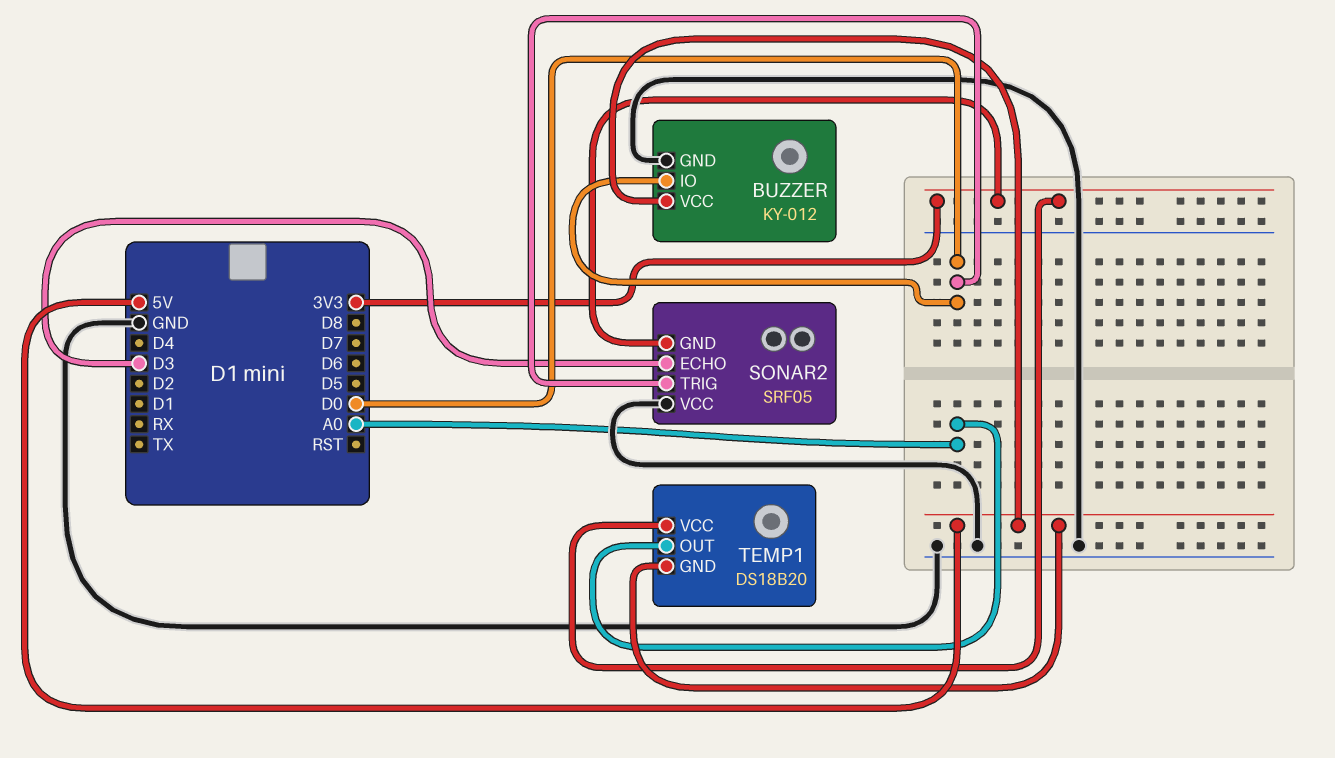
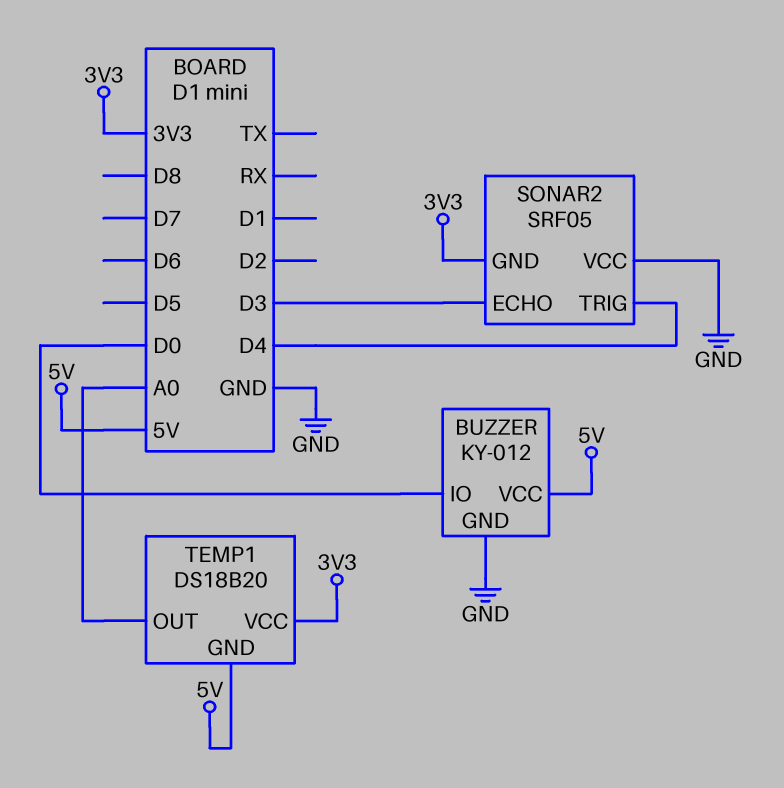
SONAR2 pin TRIG: D0 -> D4

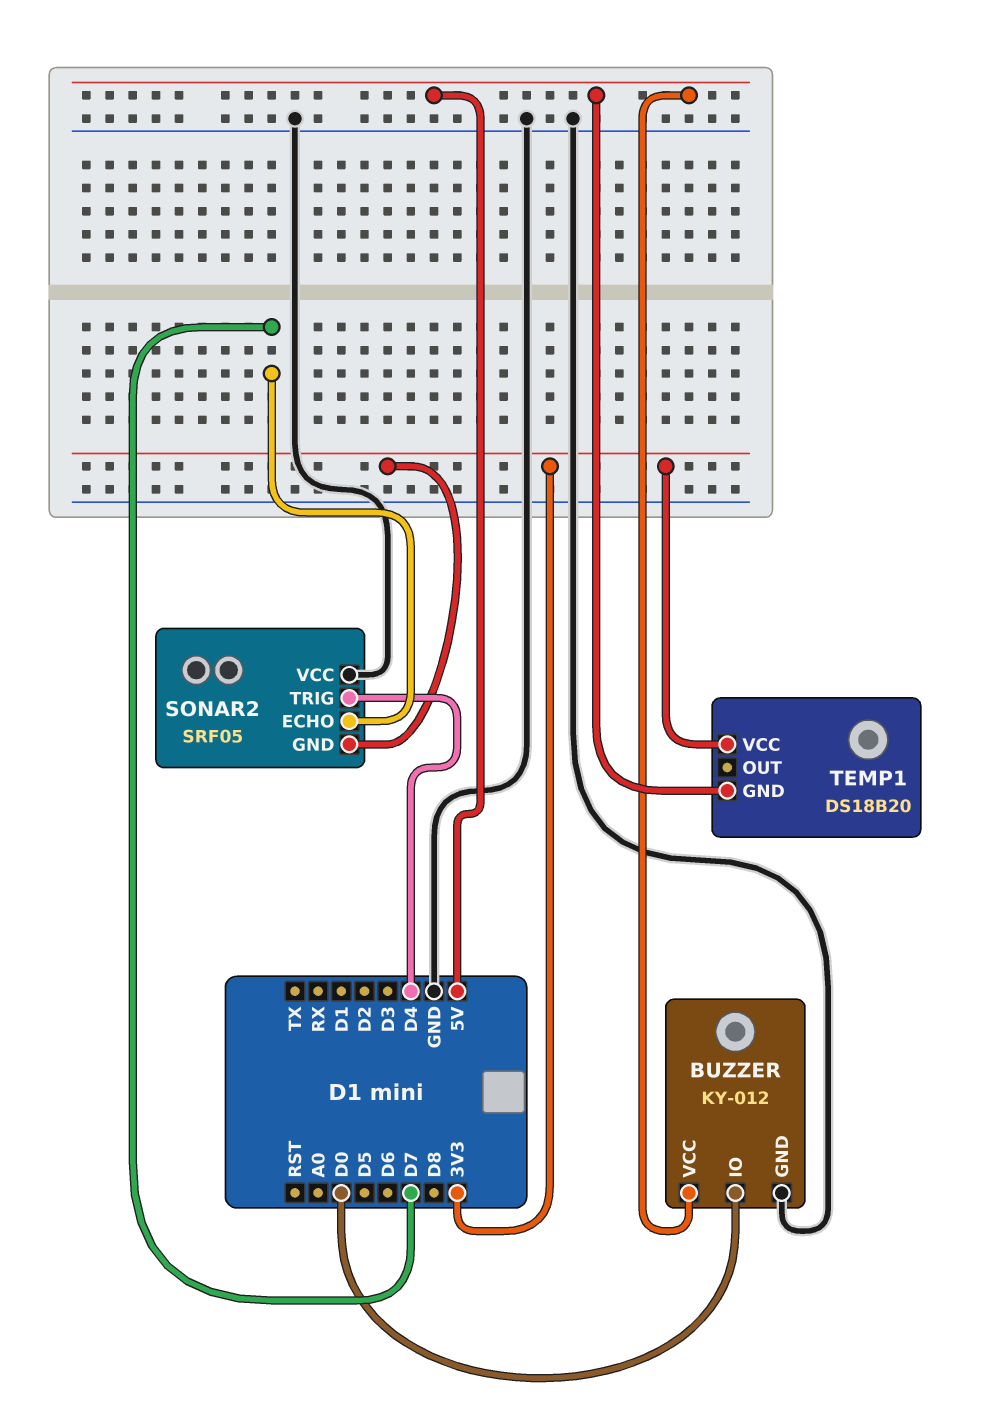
SONAR2 pin ECHO: D3 -> D7
TEMP1 pin OUT: A0 -> none

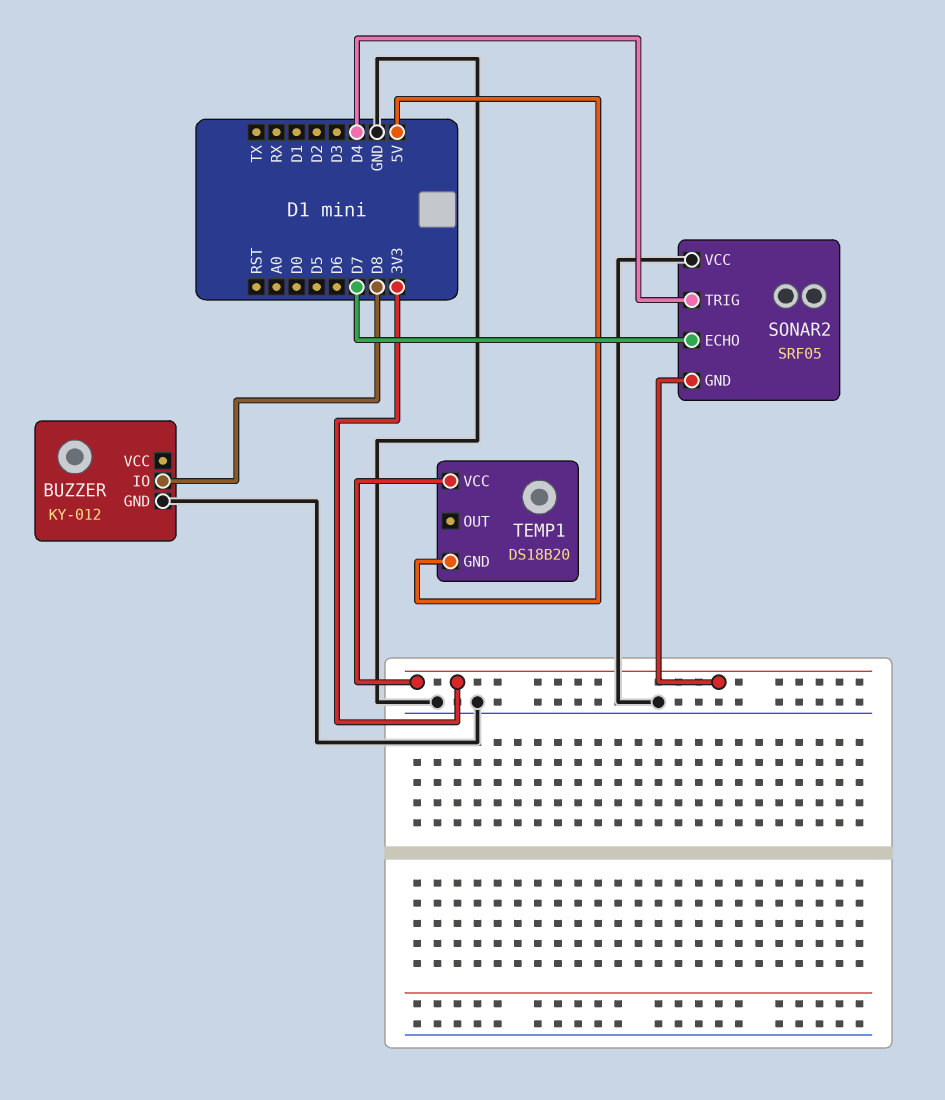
BUZZER pin IO: D0 -> D8
BUZZER pin VCC: 5V -> none

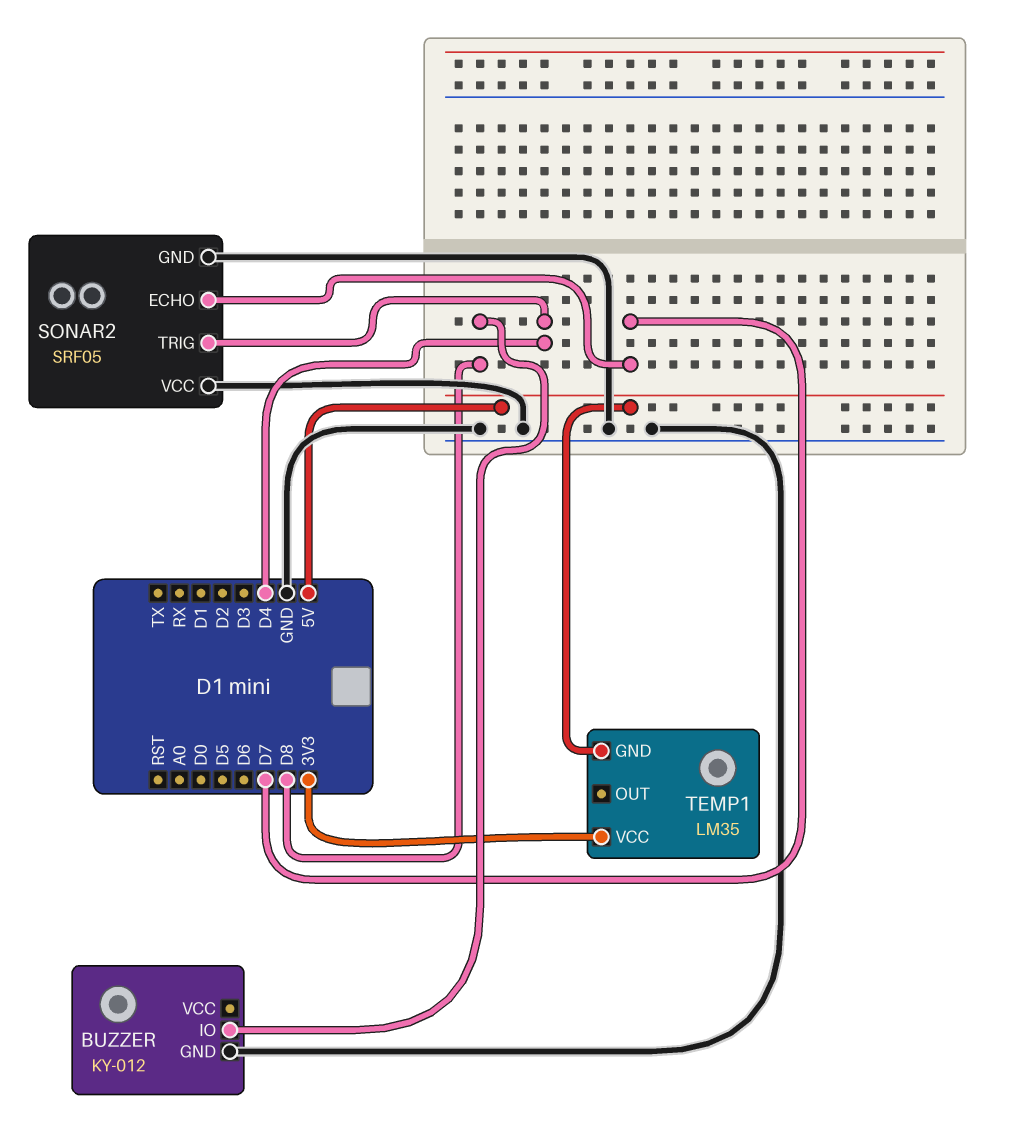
SONAR2 pin GND: 3V3 -> GND
TEMP1: DS18B20 -> LM35

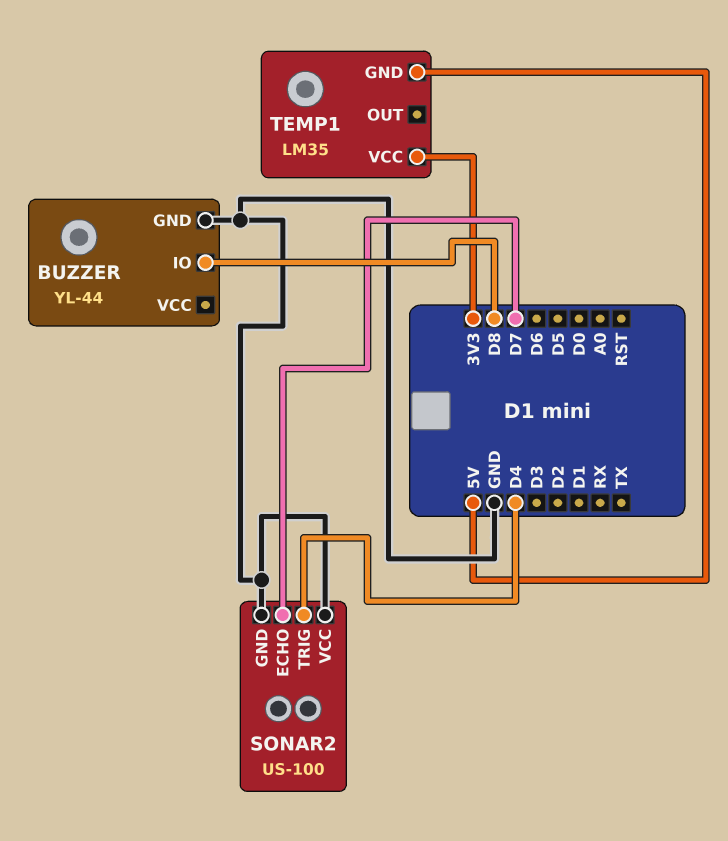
BUZZER: KY-012 -> YL-44
SONAR2: SRF05 -> US-100

